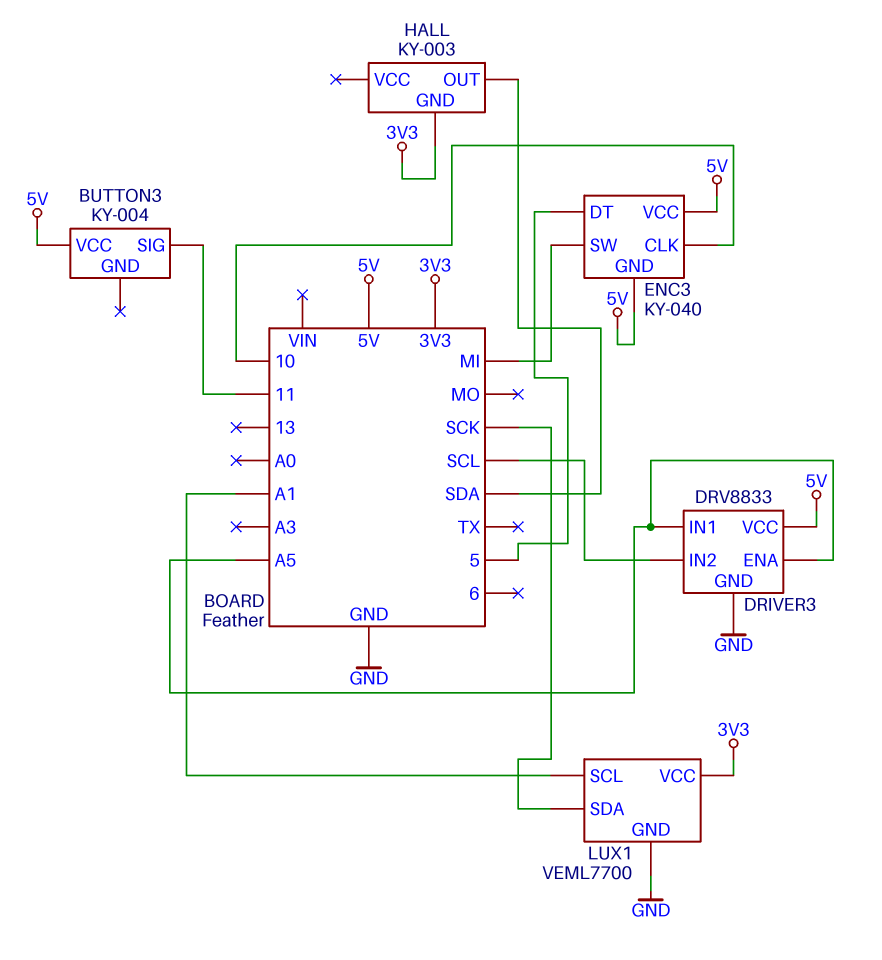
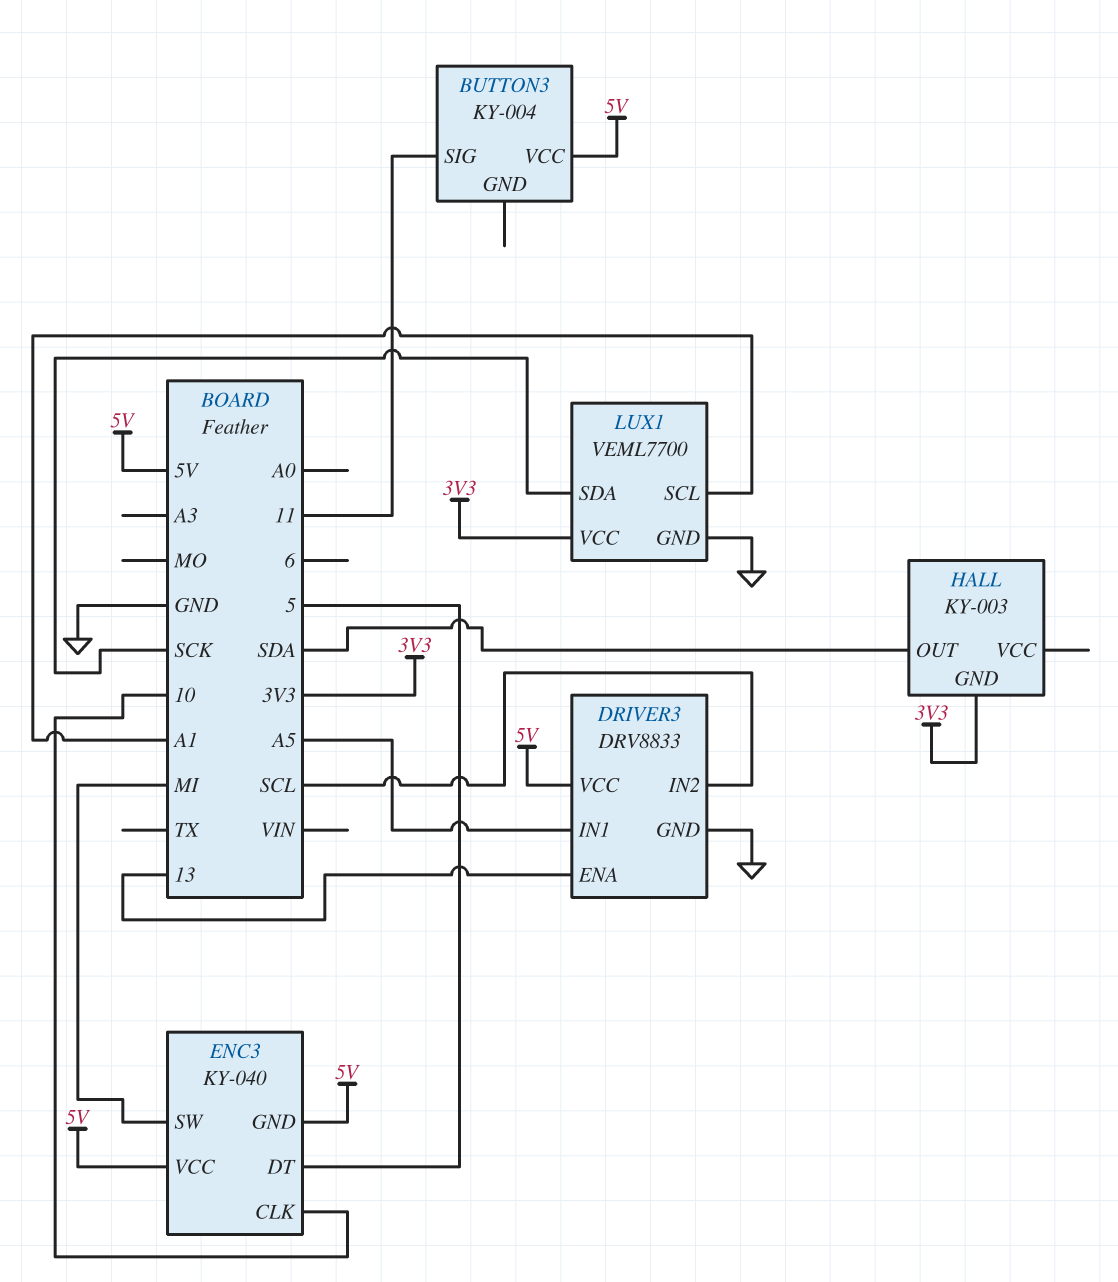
DRIVER3 pin ENA: A5 -> 13

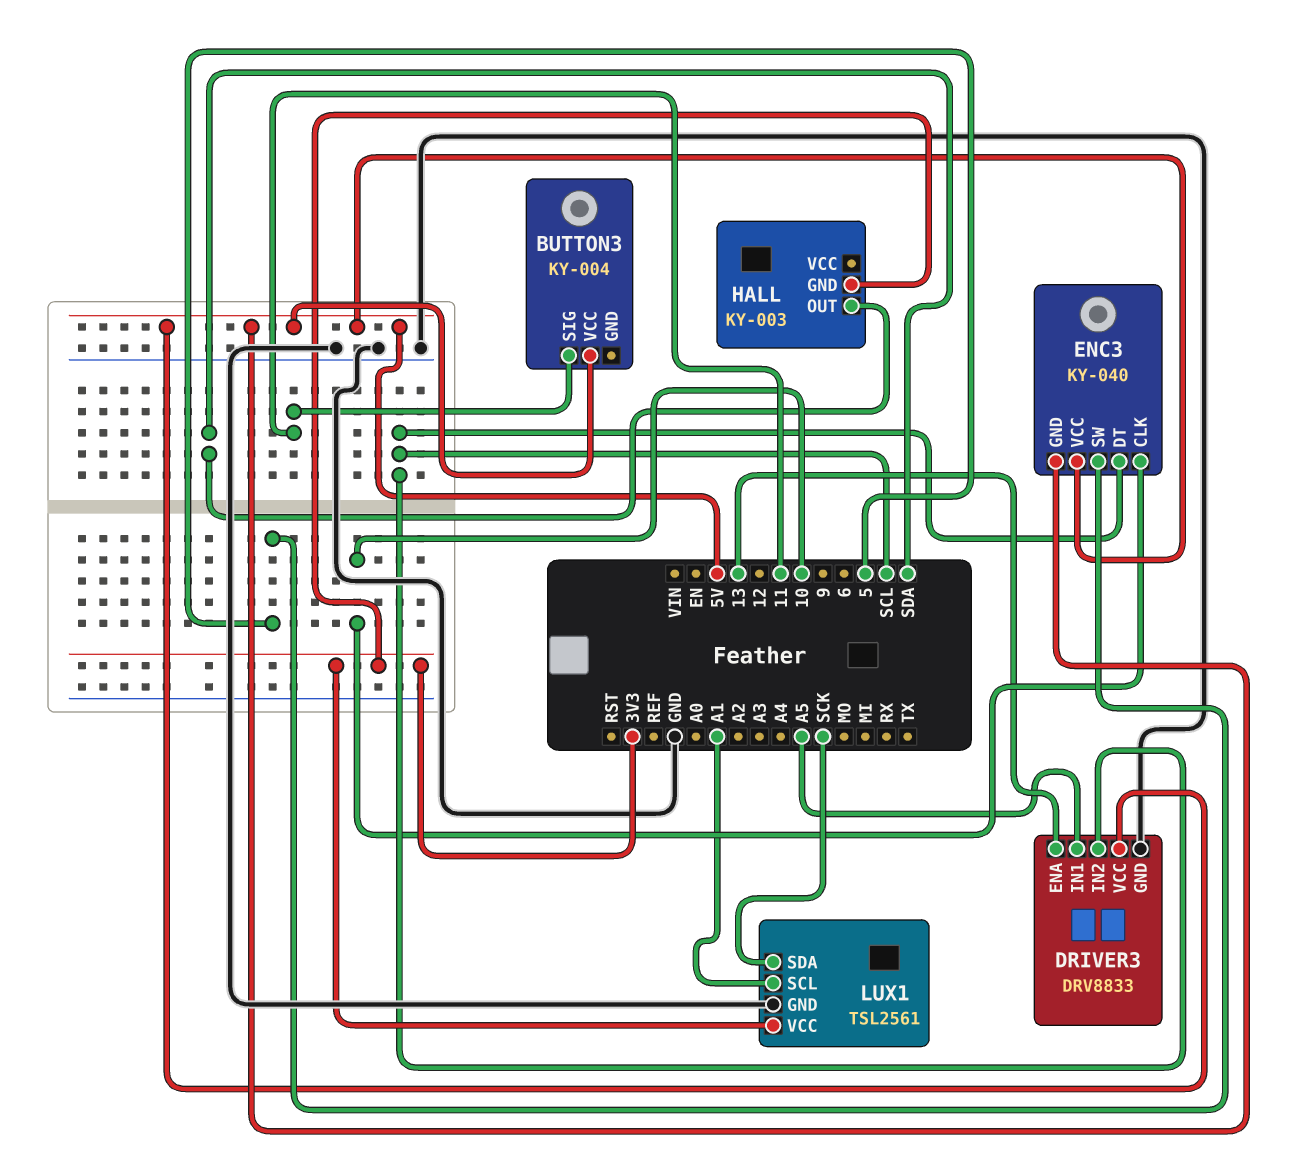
ENC3 pin DT: 5 -> SCL
ENC3 pin SW: MI -> 5
LUX1: VEML7700 -> TSL2561

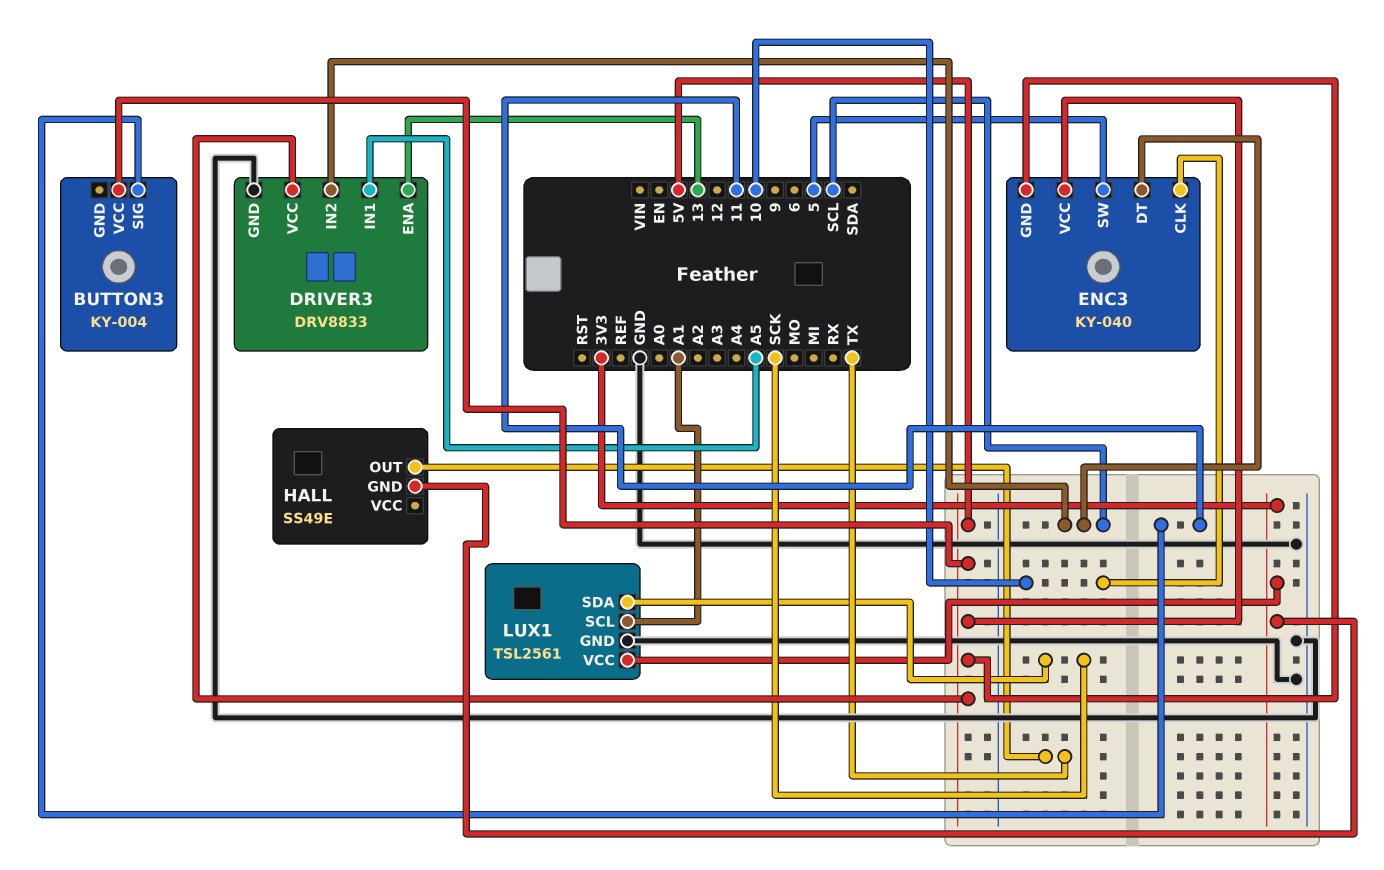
HALL: KY-003 -> SS49E
HALL pin OUT: SDA -> TX

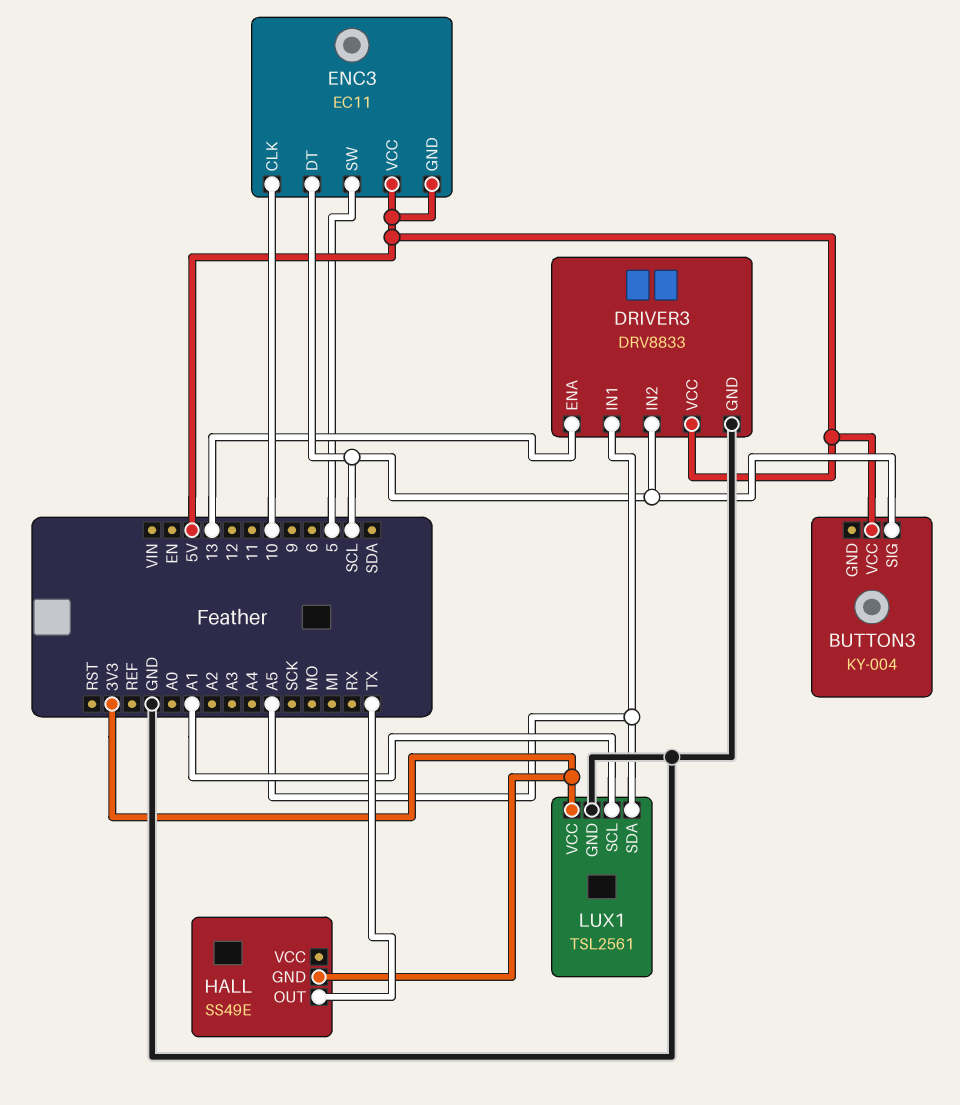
BUTTON3 pin SIG: 11 -> SCL
ENC3: KY-040 -> EC11
LUX1 pin SDA: SCK -> A5

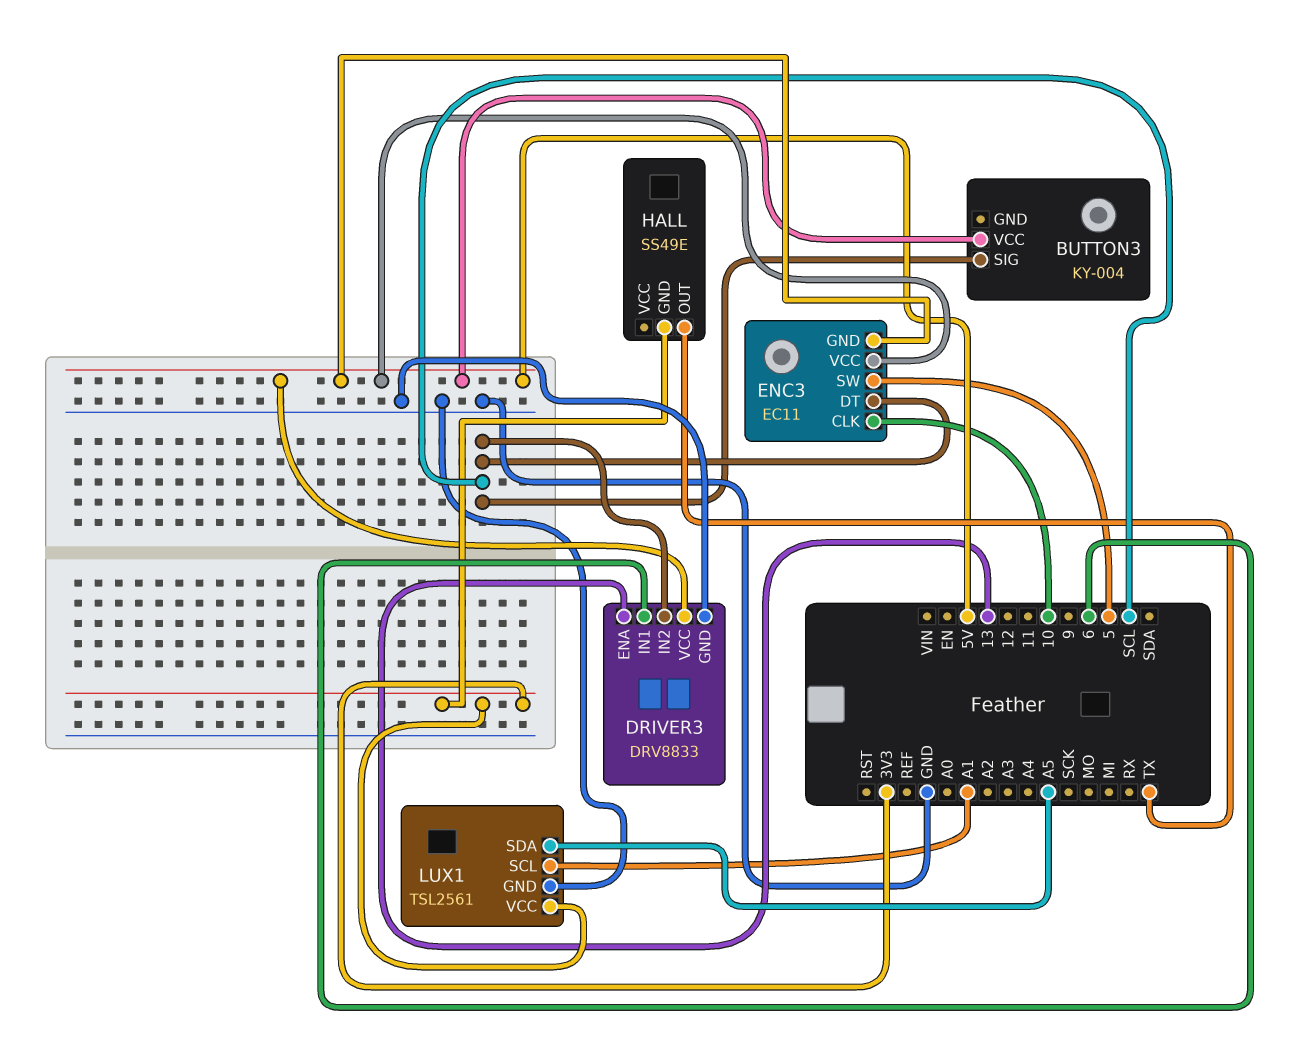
DRIVER3 pin IN1: A5 -> 6

